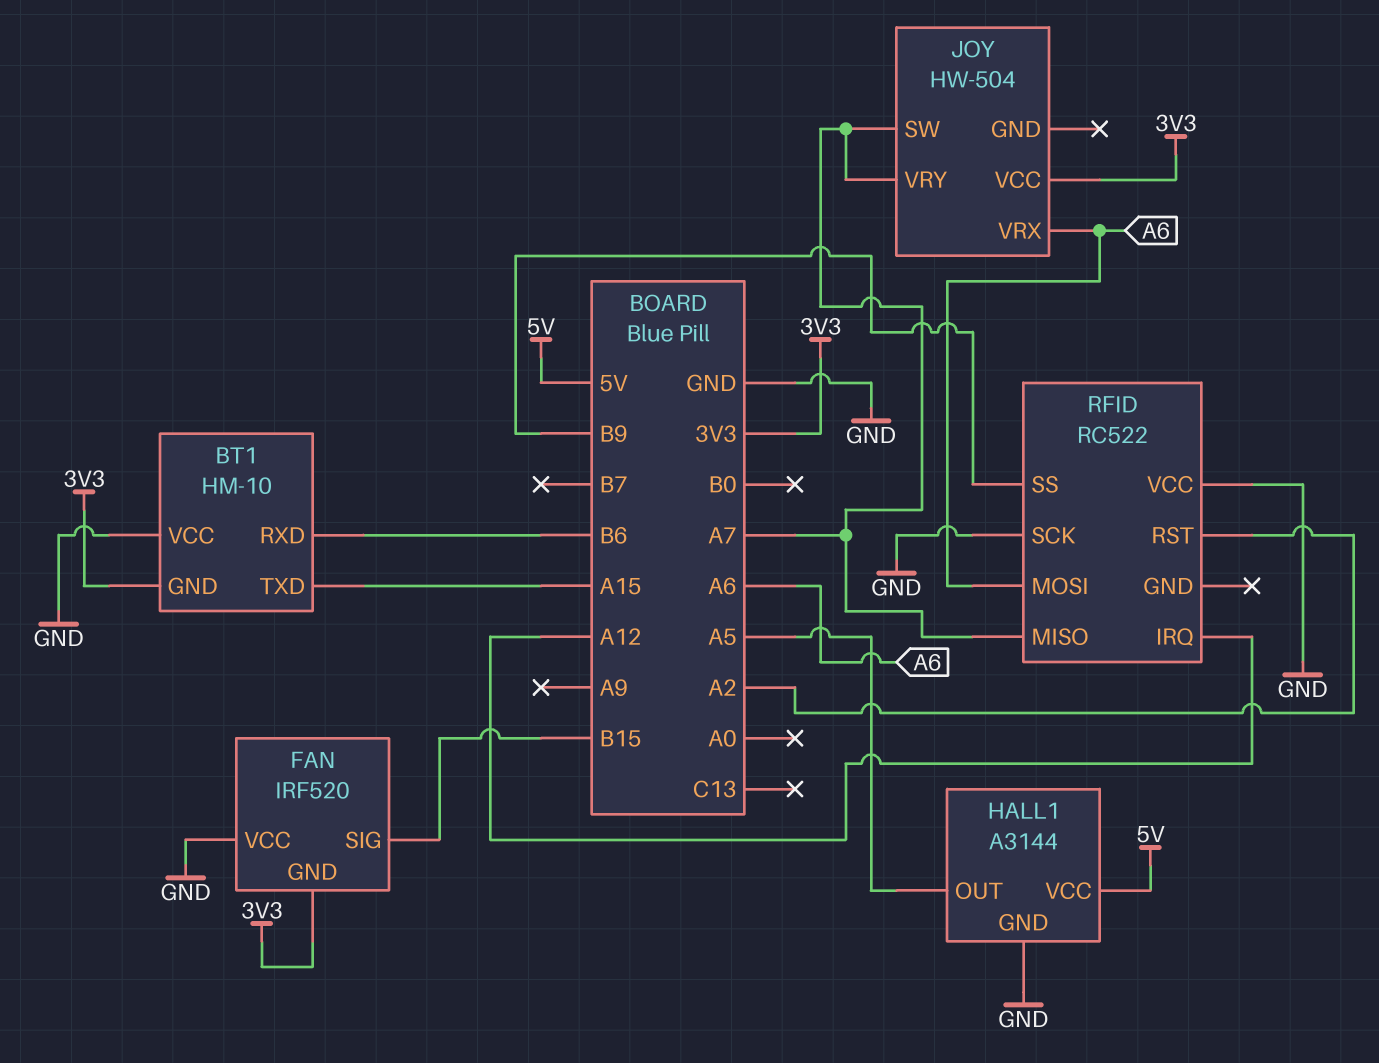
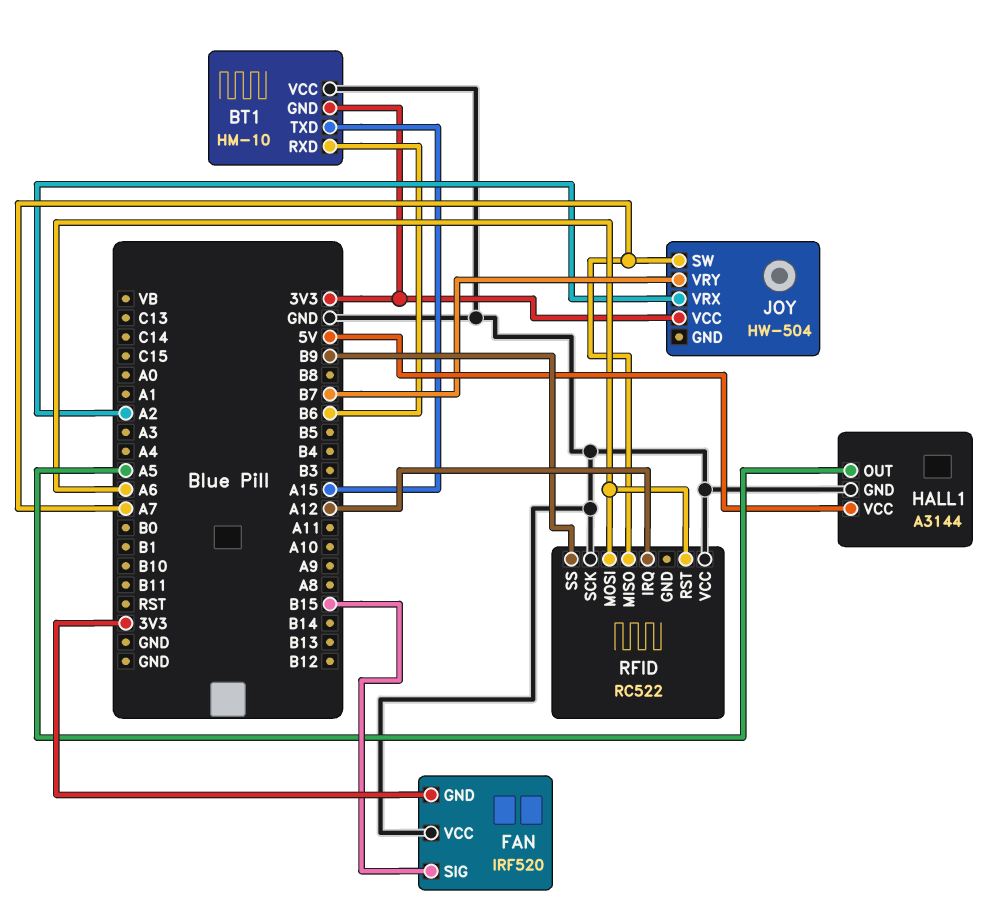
JOY pin VRX: A6 -> A2
JOY pin VRY: A7 -> B7
RFID pin RST: A2 -> A6

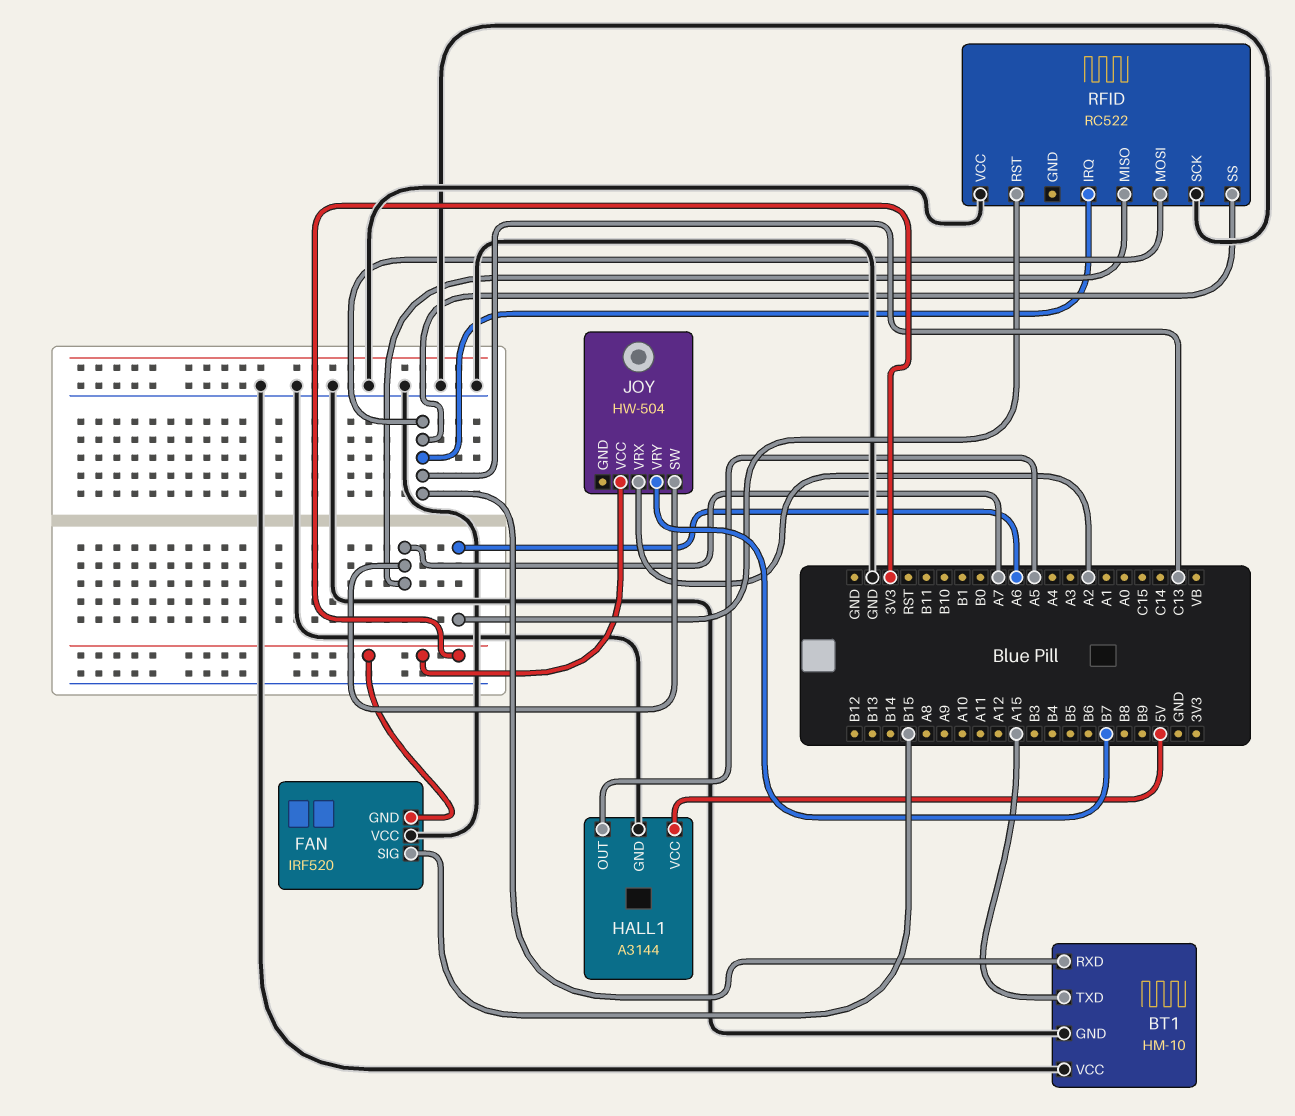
BT1 pin GND: 3V3 -> GND
BT1 pin RXD: B6 -> C13
RFID pin IRQ: A12 -> C13
RFID pin MOSI: A6 -> C13
RFID pin SS: B9 -> C13

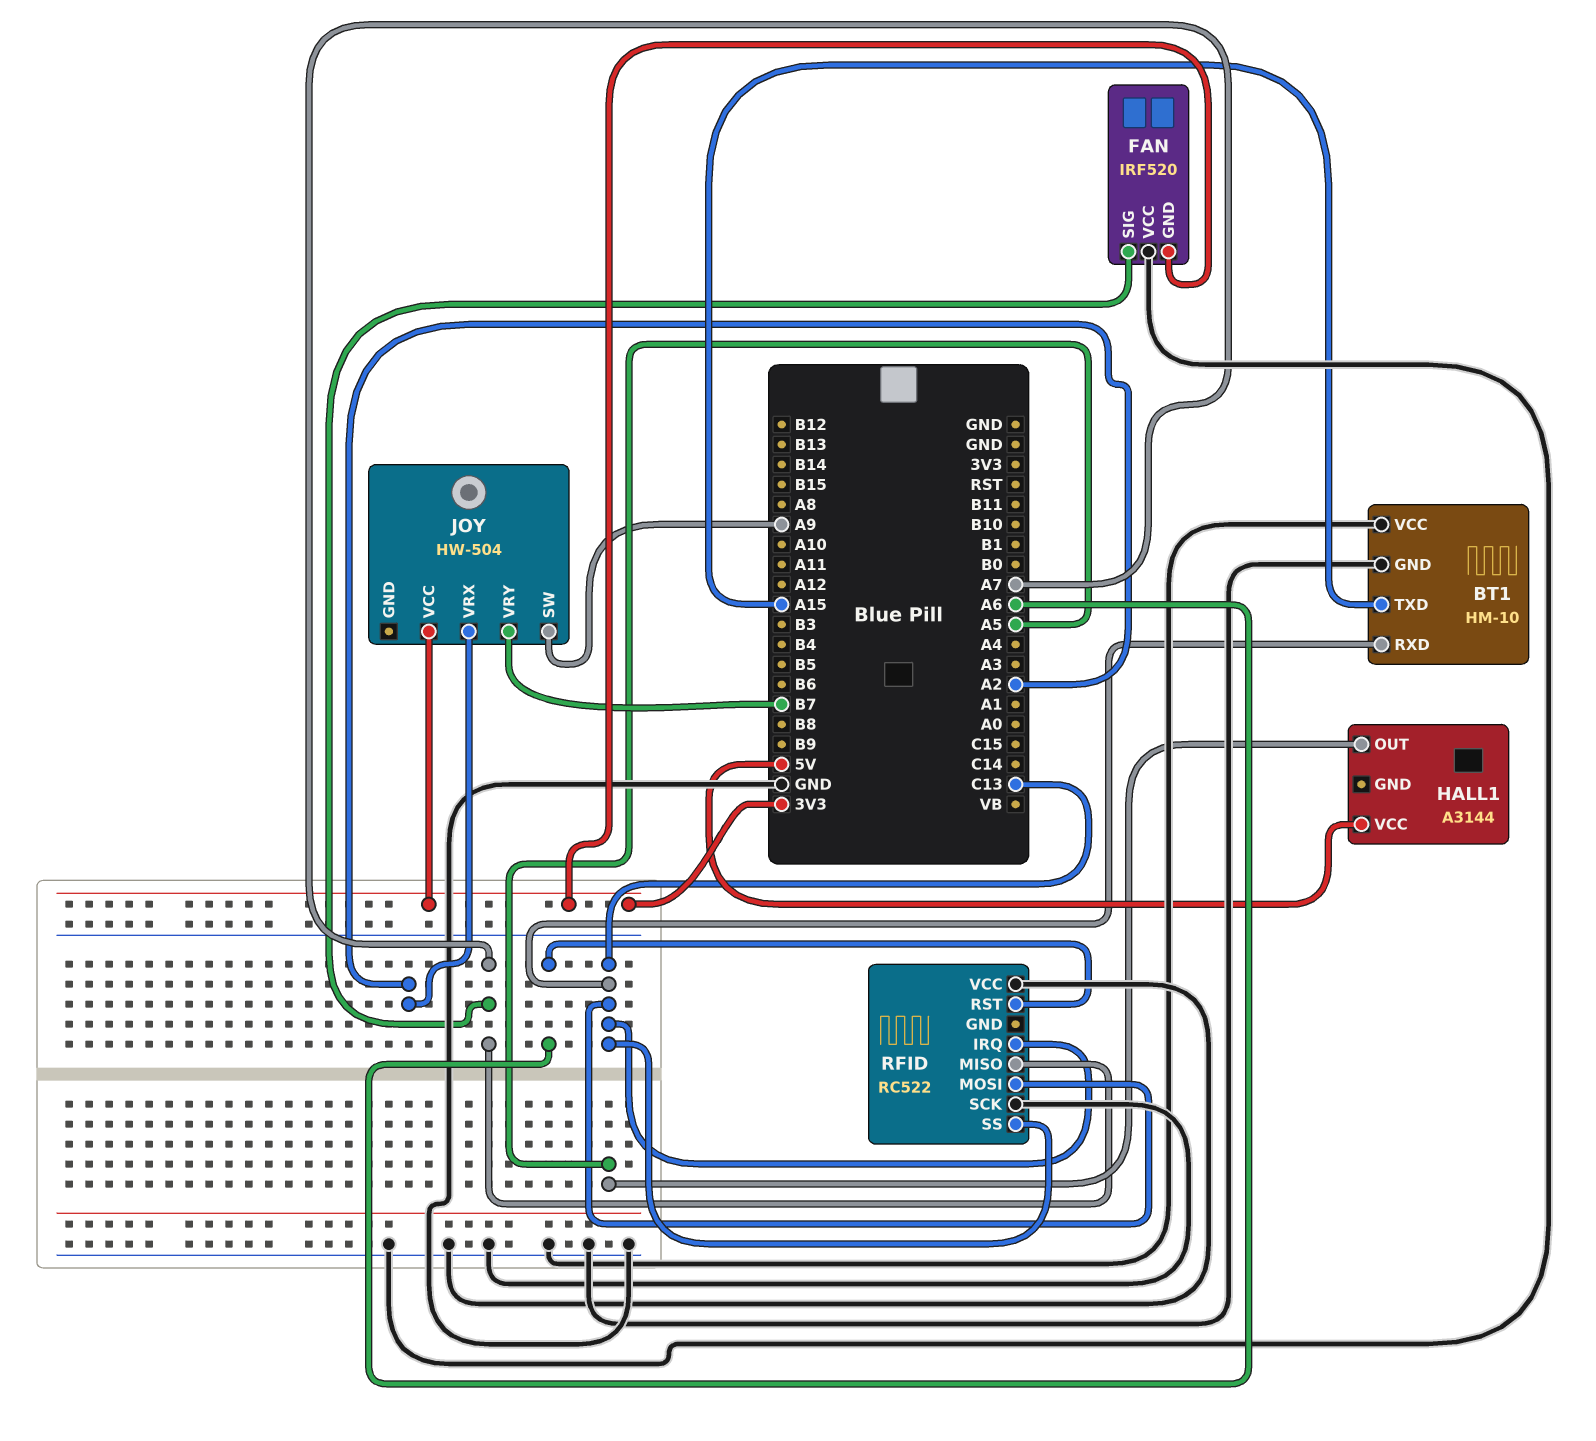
FAN pin SIG: B15 -> A7
HALL1 pin GND: GND -> none
JOY pin SW: A7 -> A9

